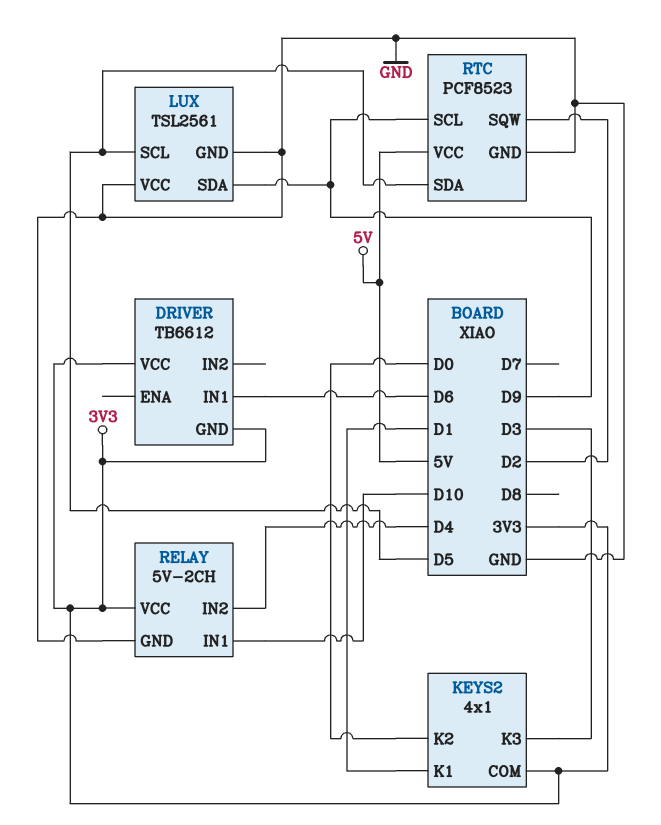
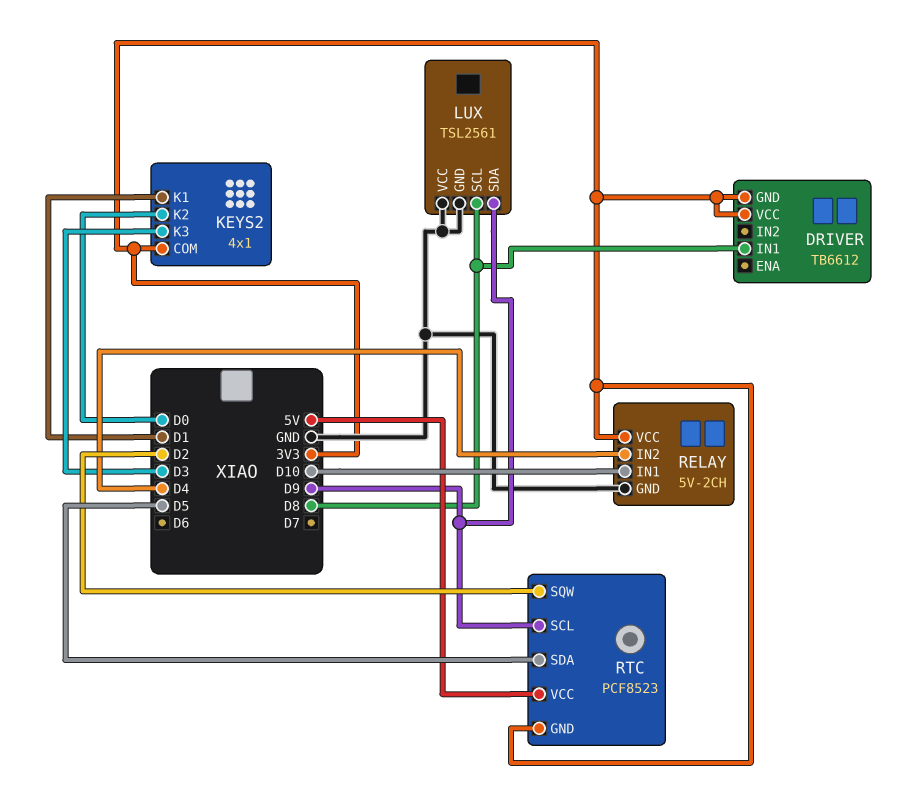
DRIVER pin IN1: D6 -> D8
LUX pin SCL: D5 -> D8
RTC pin GND: GND -> 3V3

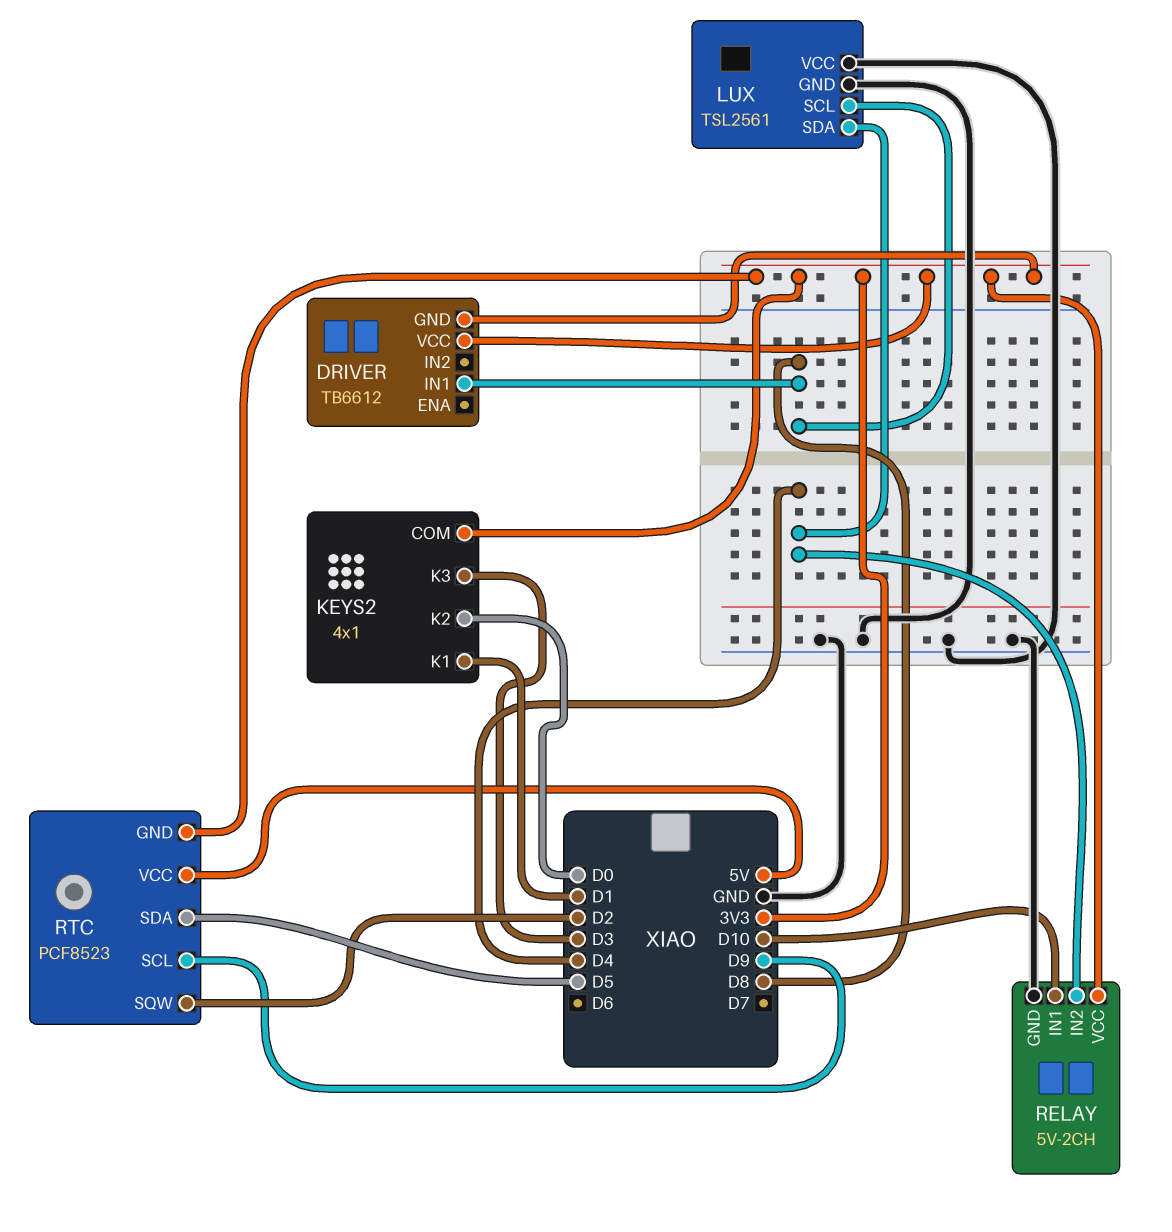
LUX pin SDA: D9 -> D4

